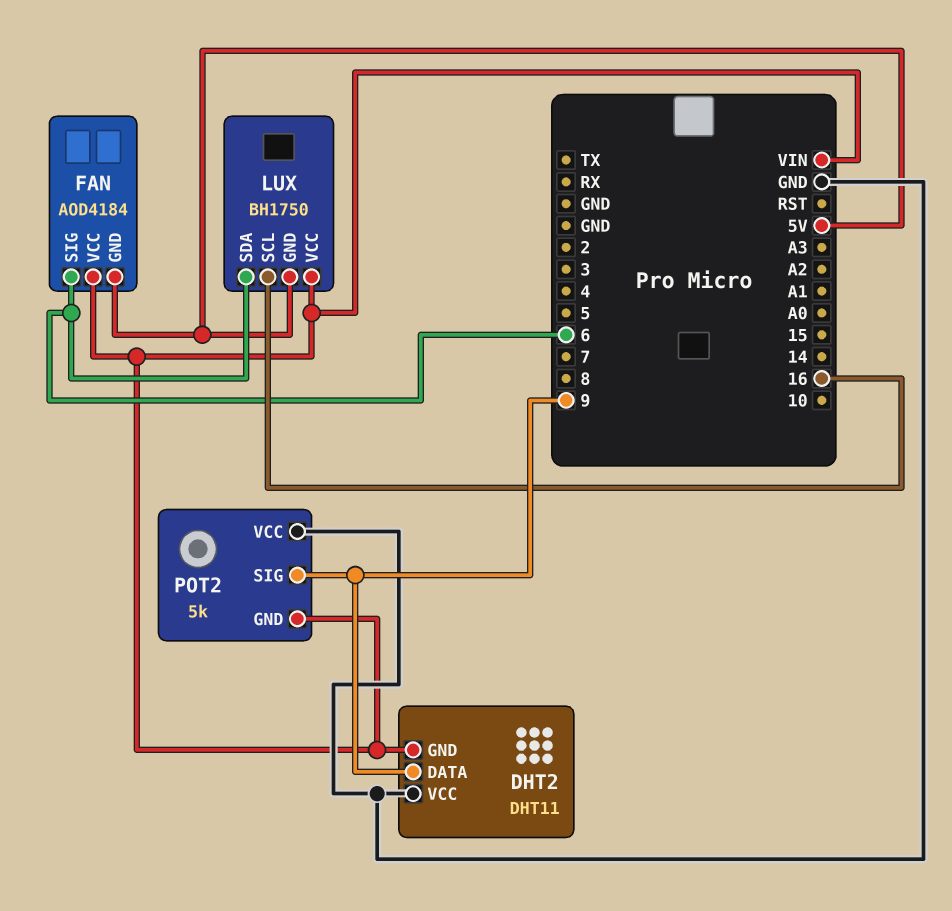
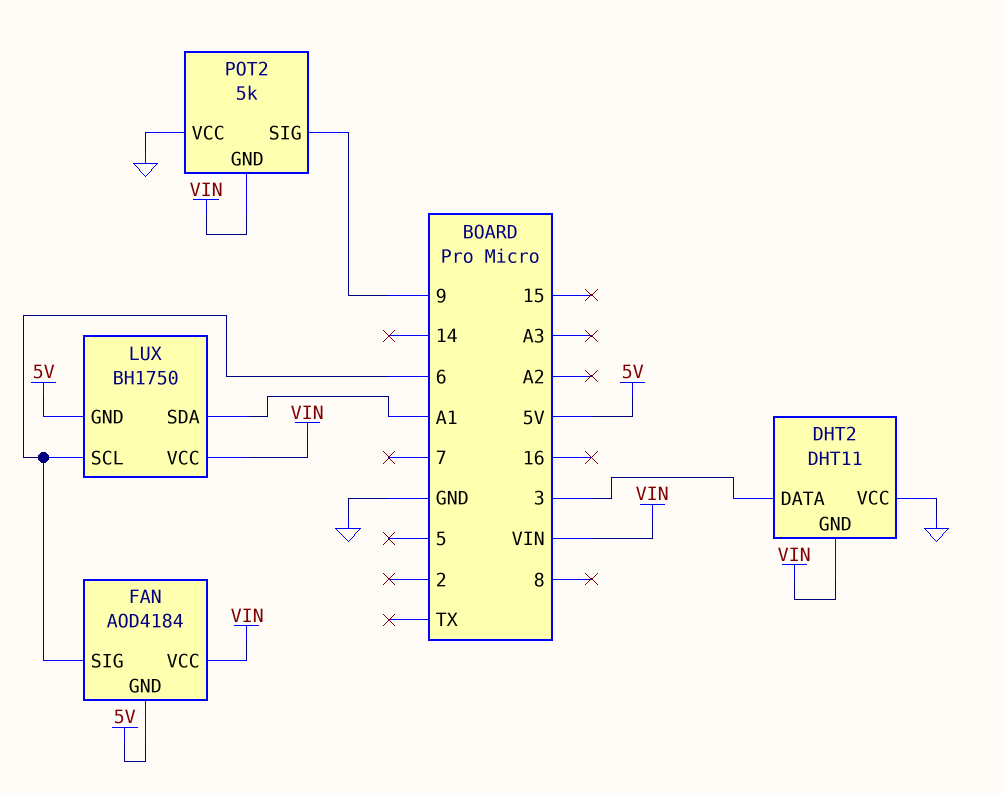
DHT2 pin DATA: 9 -> 3
LUX pin SCL: 16 -> 6
LUX pin SDA: 6 -> A1

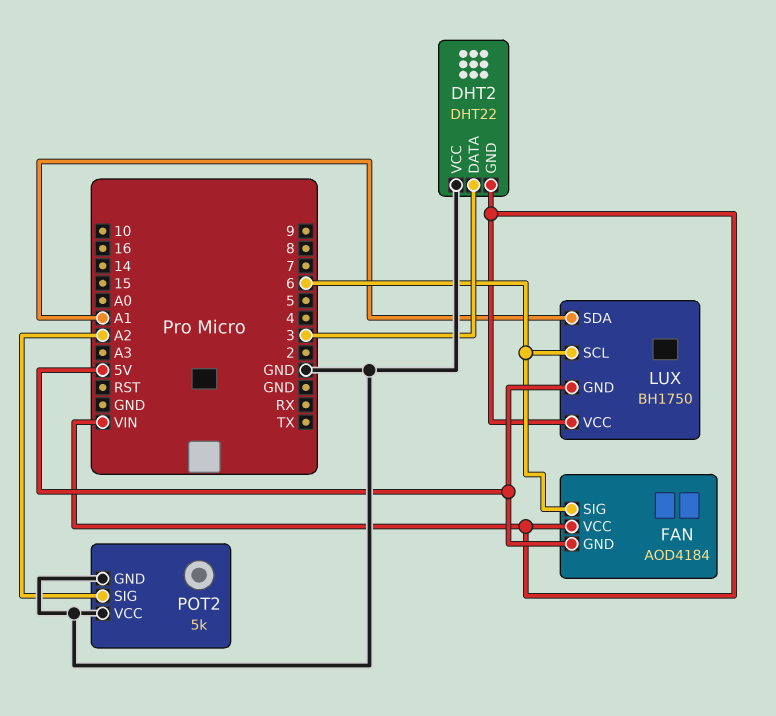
DHT2: DHT11 -> DHT22
POT2 pin GND: VIN -> GND
POT2 pin SIG: 9 -> A2

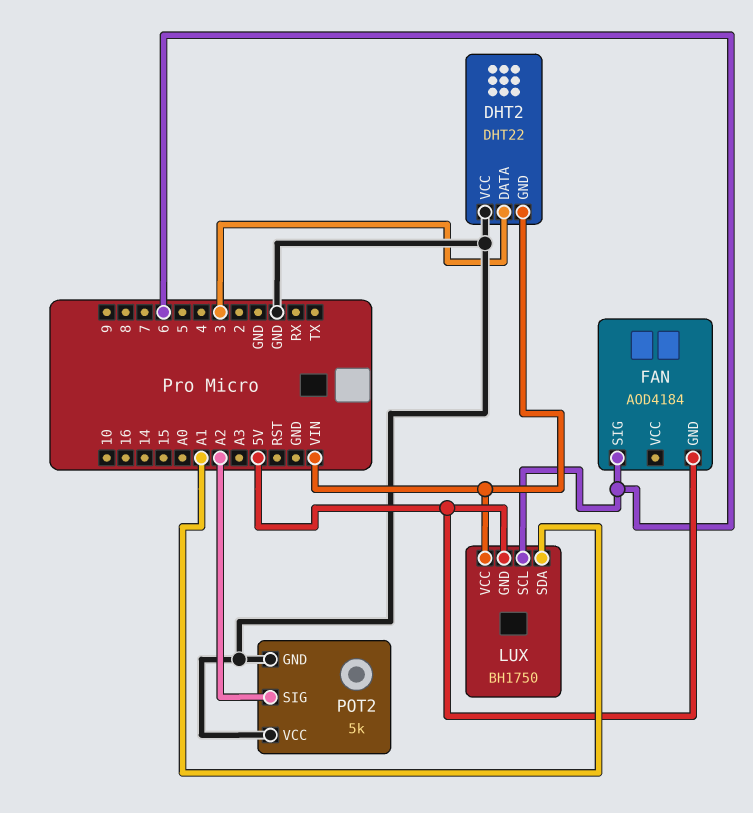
FAN pin VCC: VIN -> none

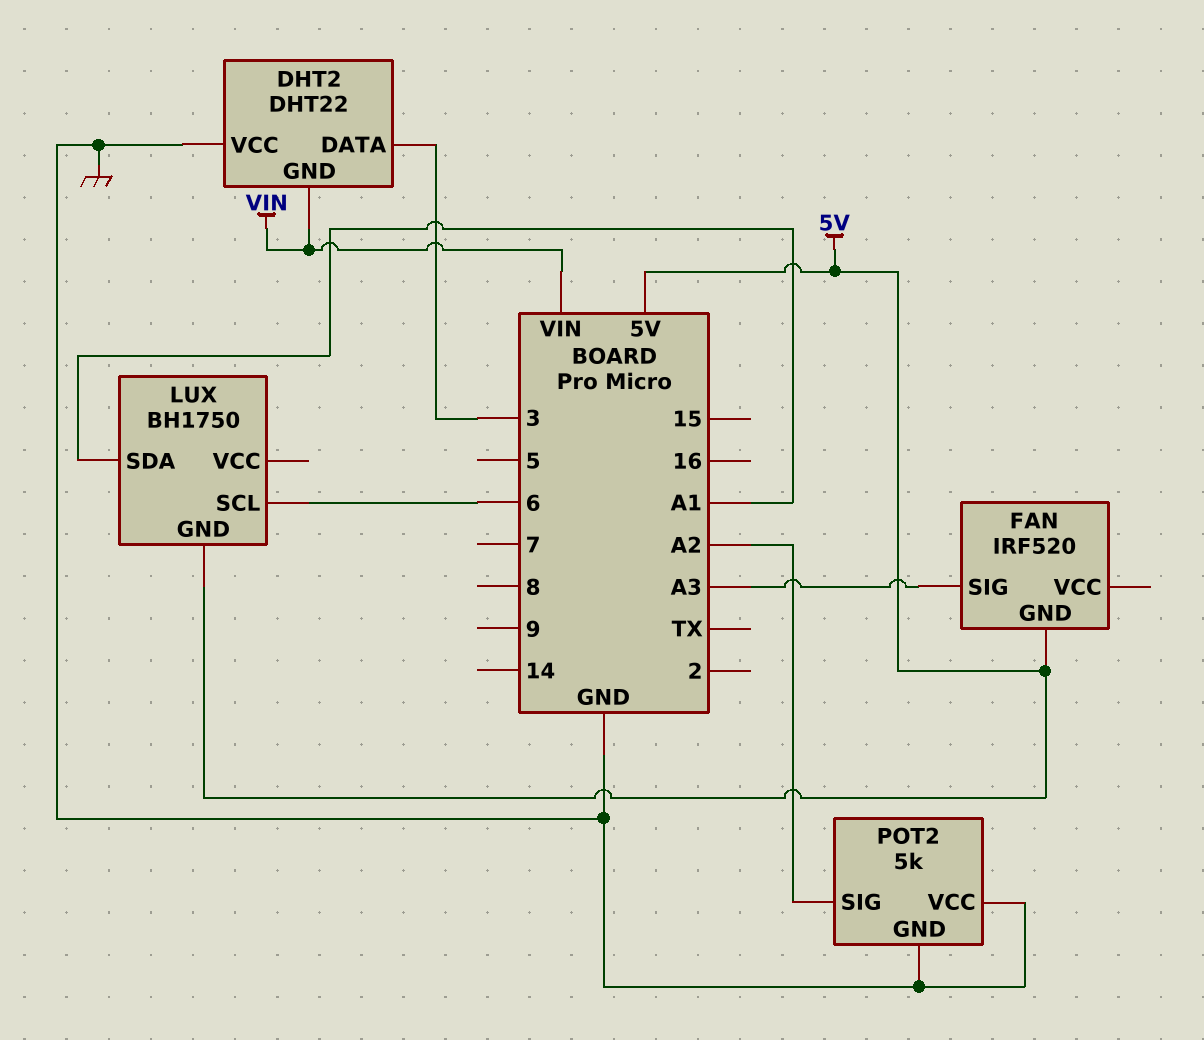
FAN: AOD4184 -> IRF520
FAN pin SIG: 6 -> A3
LUX pin VCC: VIN -> none

